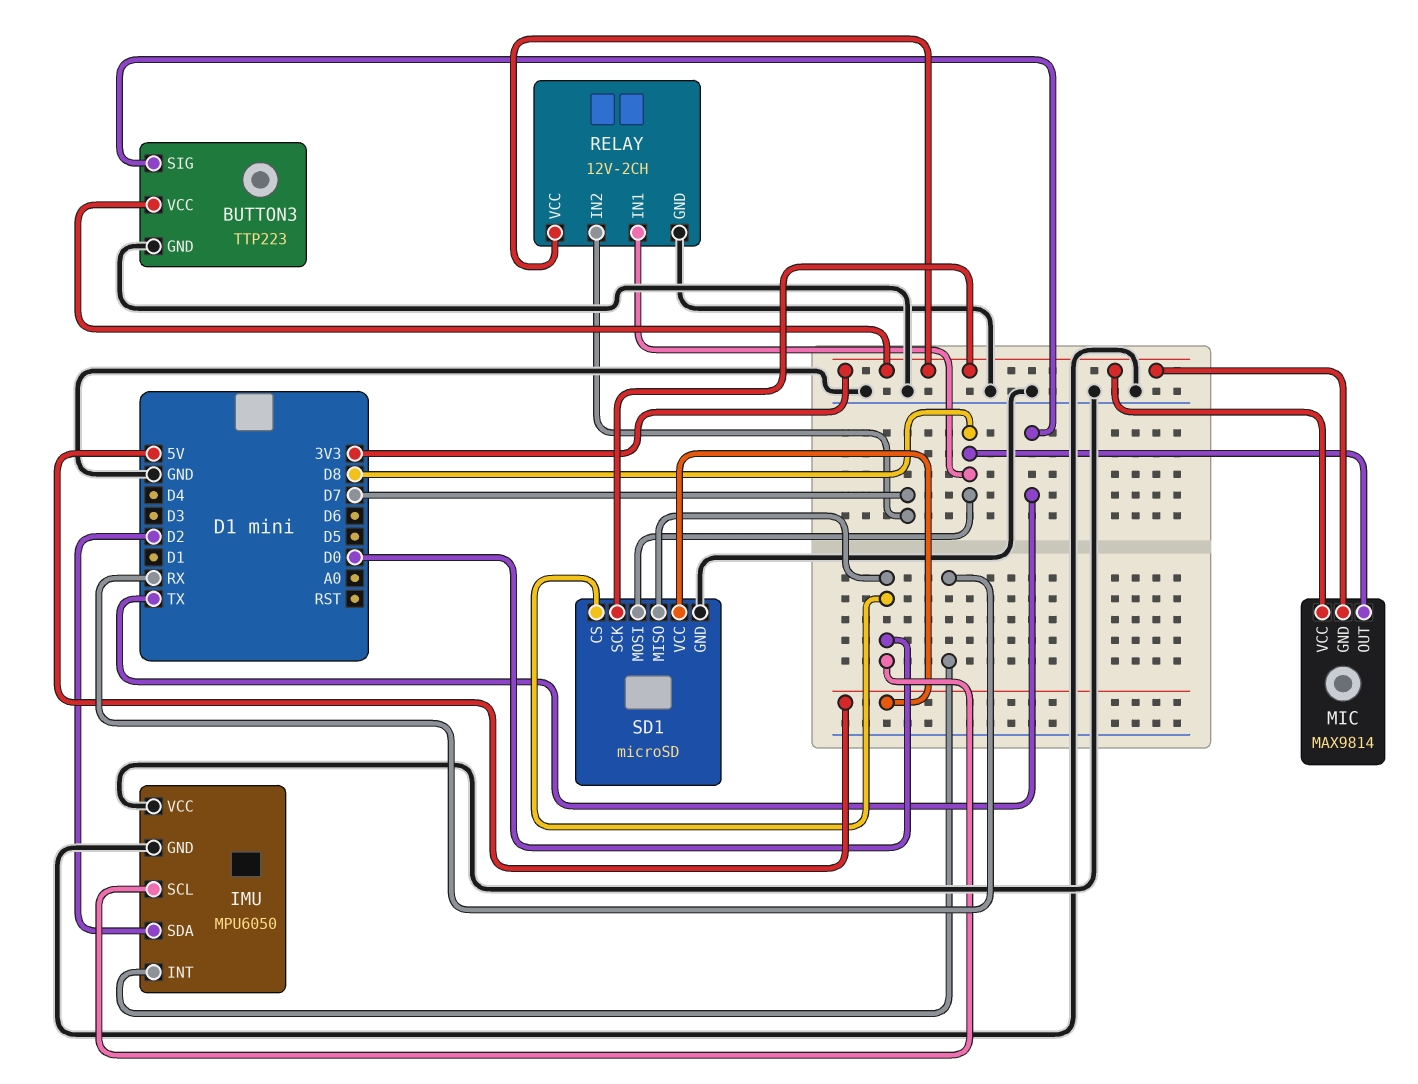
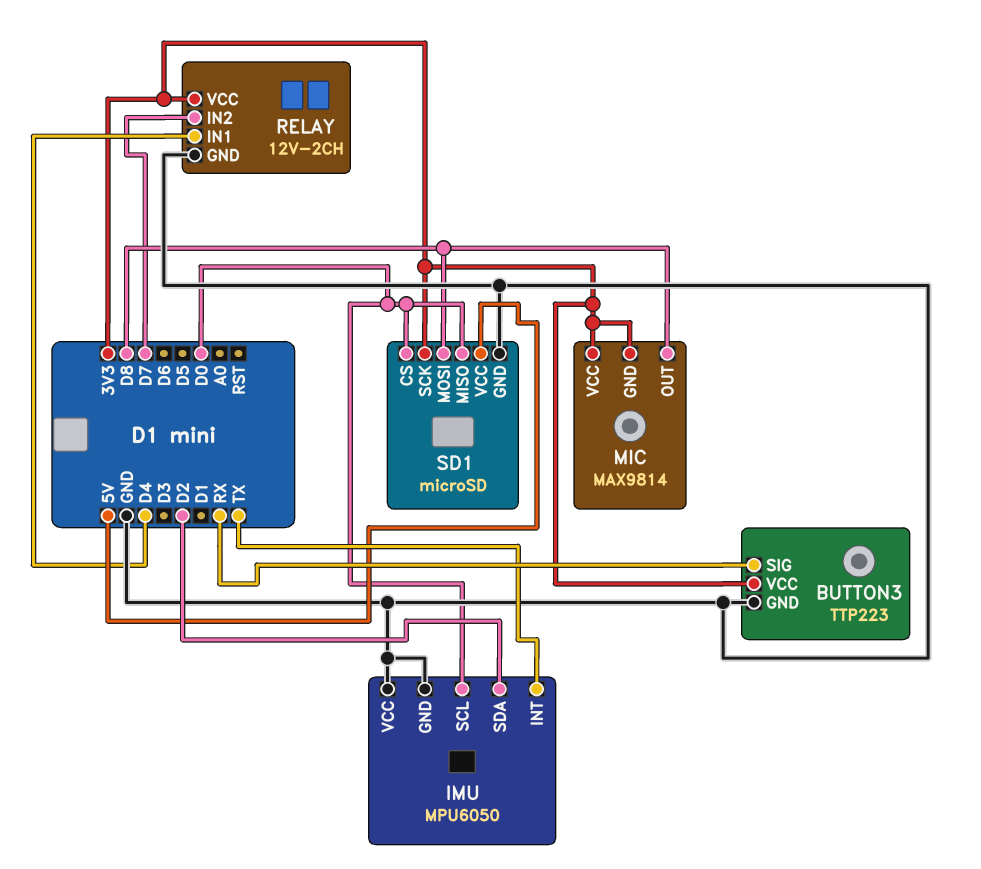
BUTTON3 pin SIG: TX -> RX
IMU pin INT: RX -> TX
RELAY pin IN1: D8 -> D4

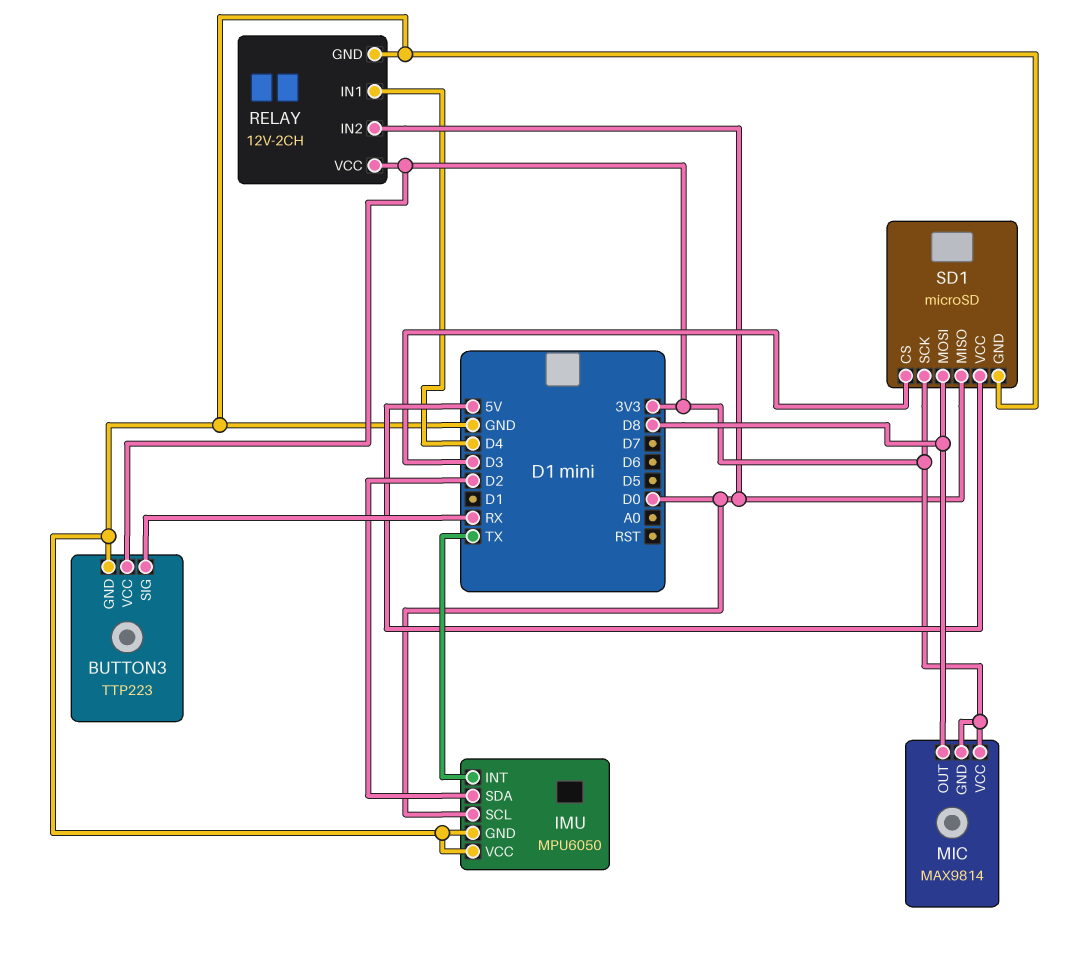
RELAY pin IN2: D7 -> D0
SD1 pin CS: D0 -> D3

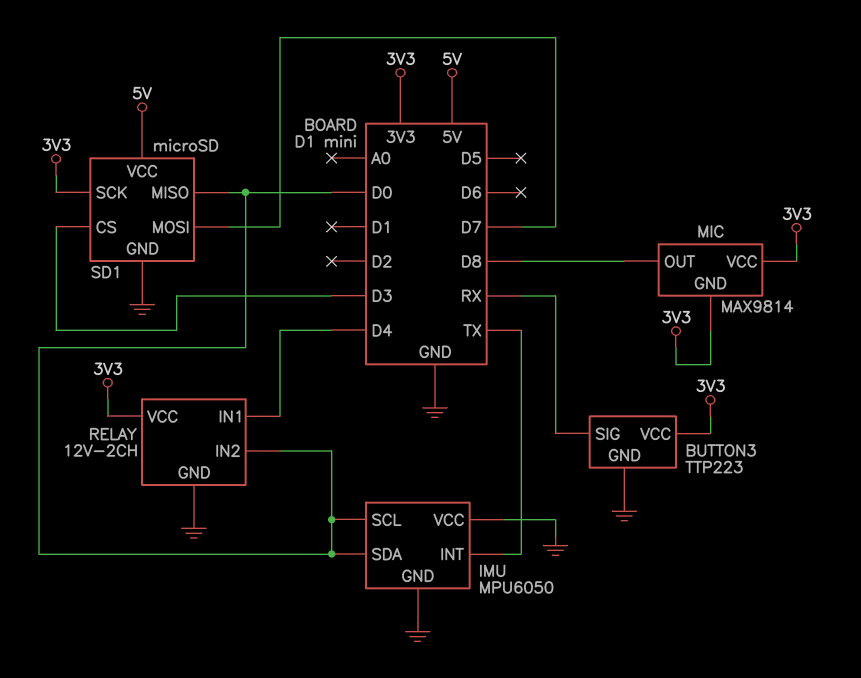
IMU pin SDA: D2 -> D0
SD1 pin MOSI: D8 -> D7

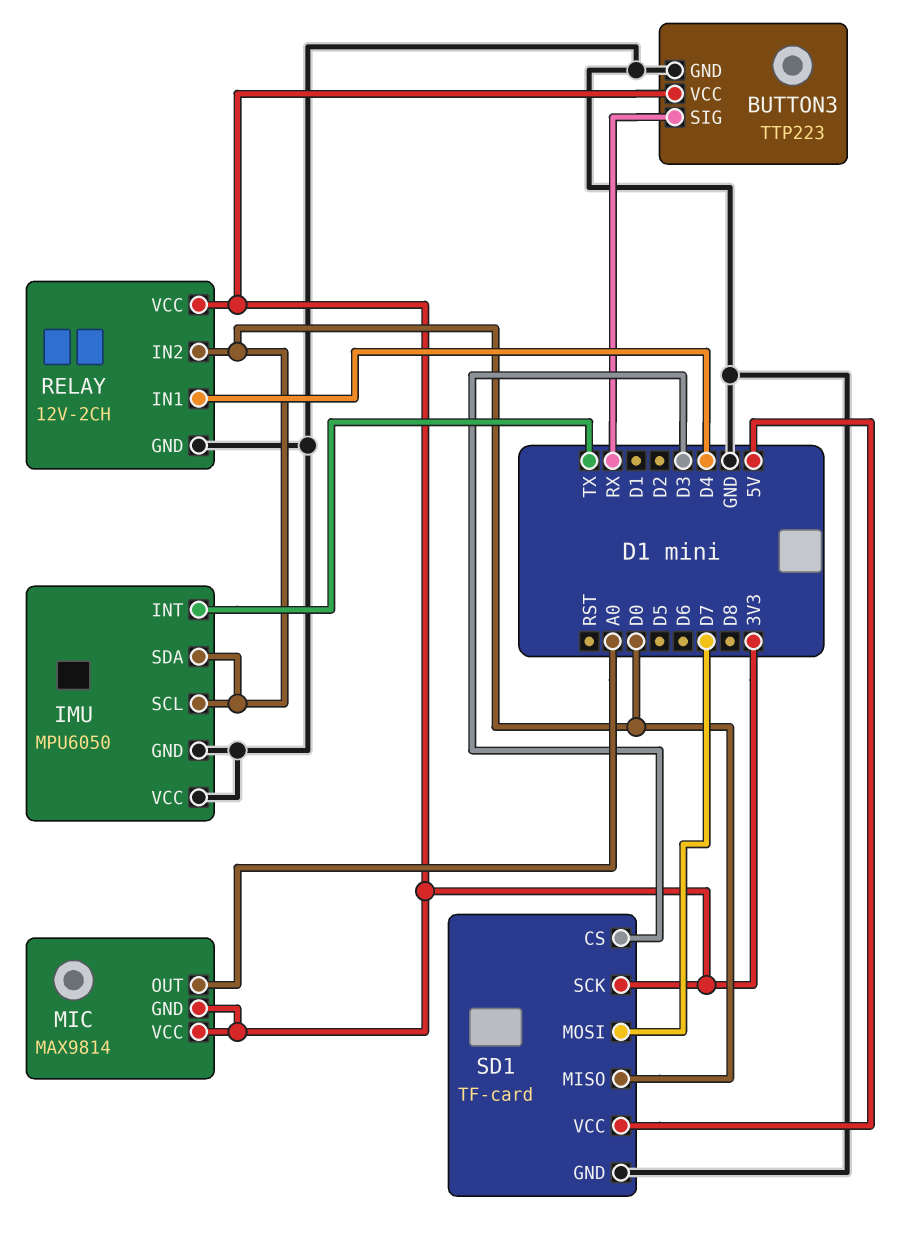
MIC pin OUT: D8 -> A0
SD1: microSD -> TF-card

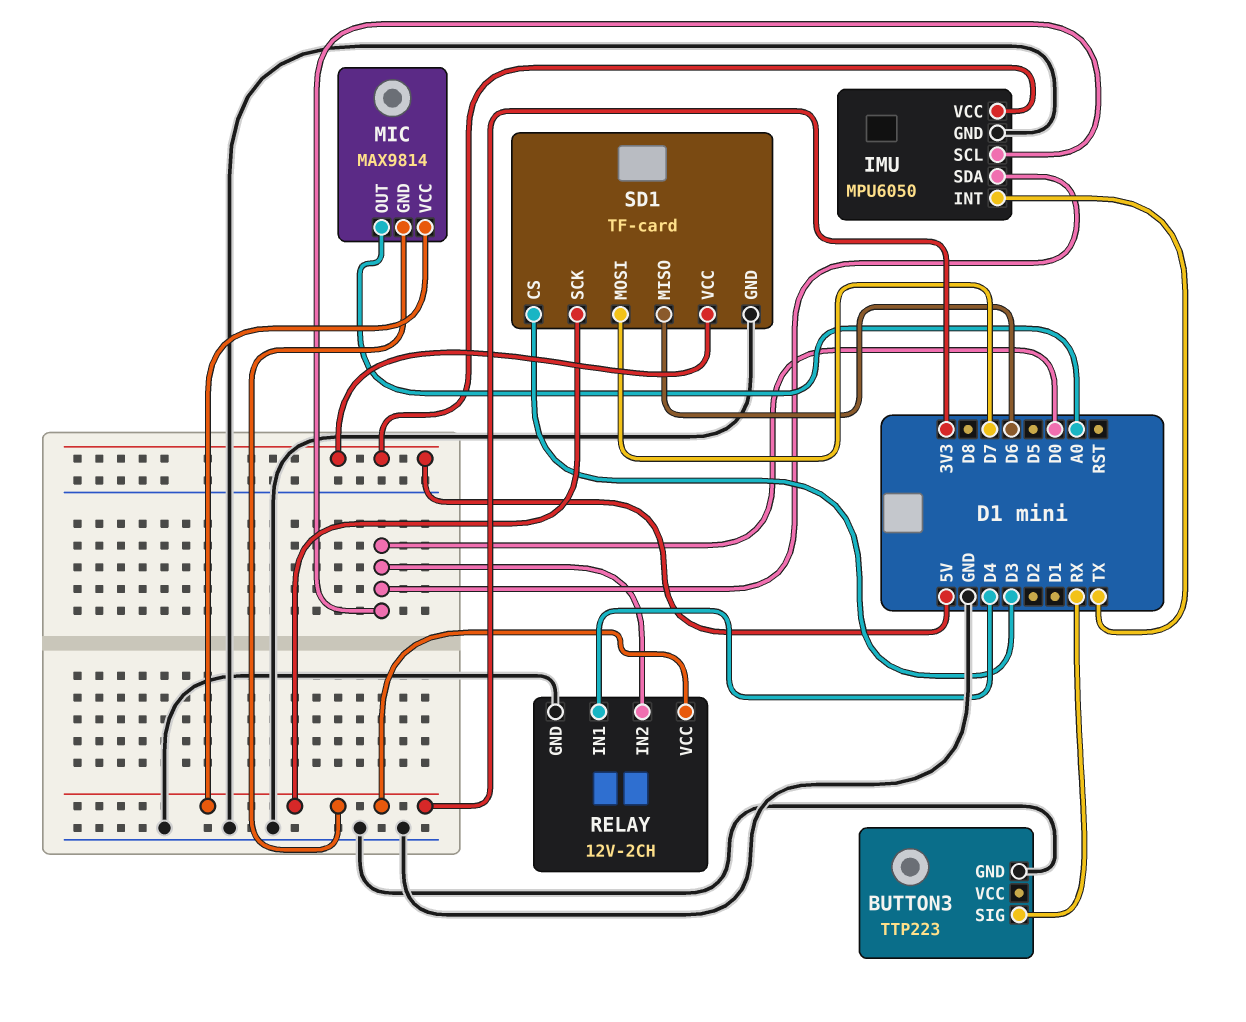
BUTTON3 pin VCC: 3V3 -> none
IMU pin VCC: GND -> 5V
SD1 pin MISO: D0 -> D6

